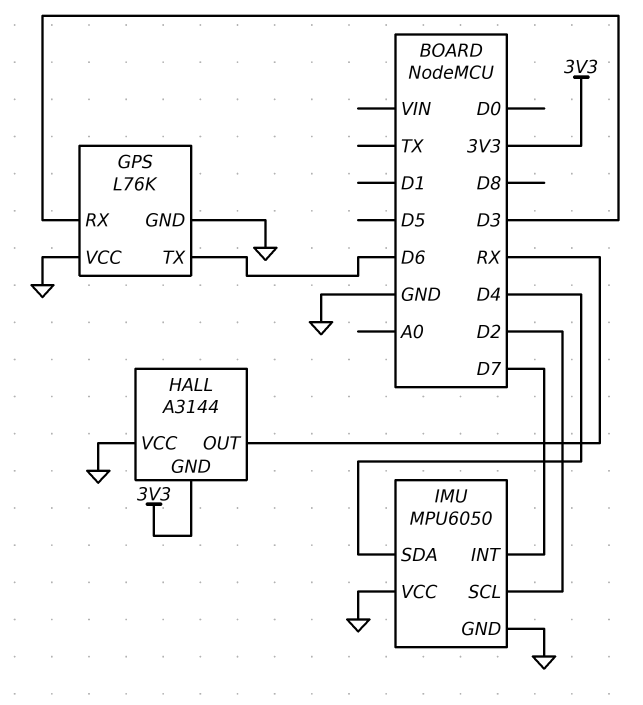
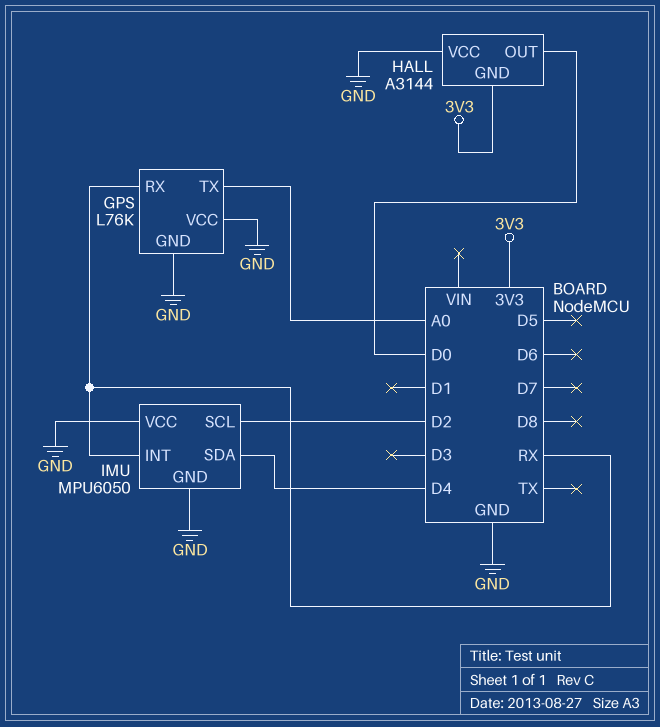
GPS pin RX: D3 -> RX
GPS pin TX: D6 -> A0
HALL pin OUT: RX -> D0
IMU pin INT: D7 -> RX

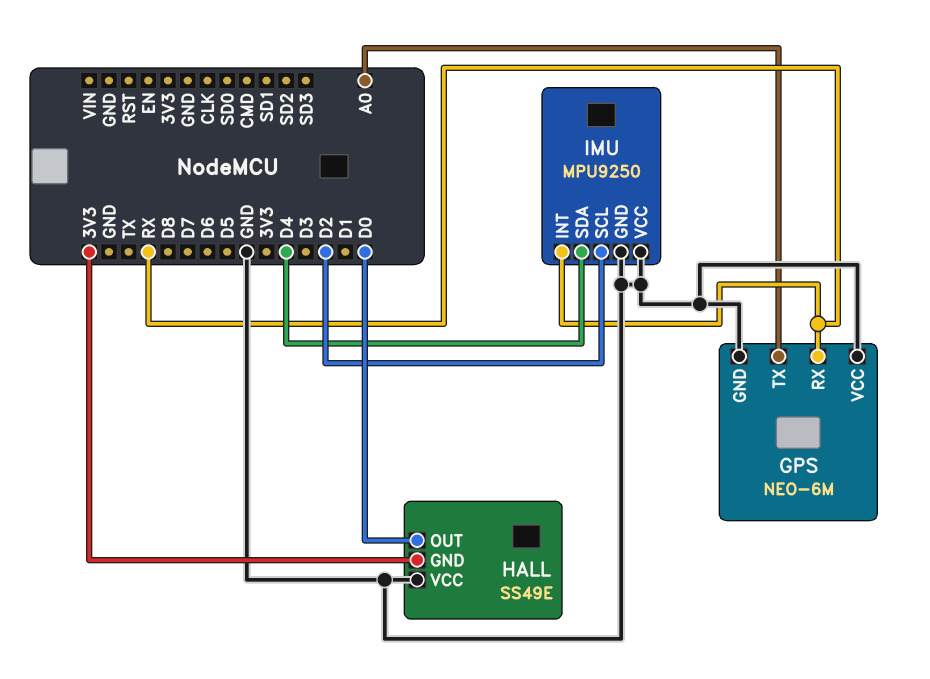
GPS: L76K -> NEO-6M
HALL: A3144 -> SS49E
IMU: MPU6050 -> MPU9250

